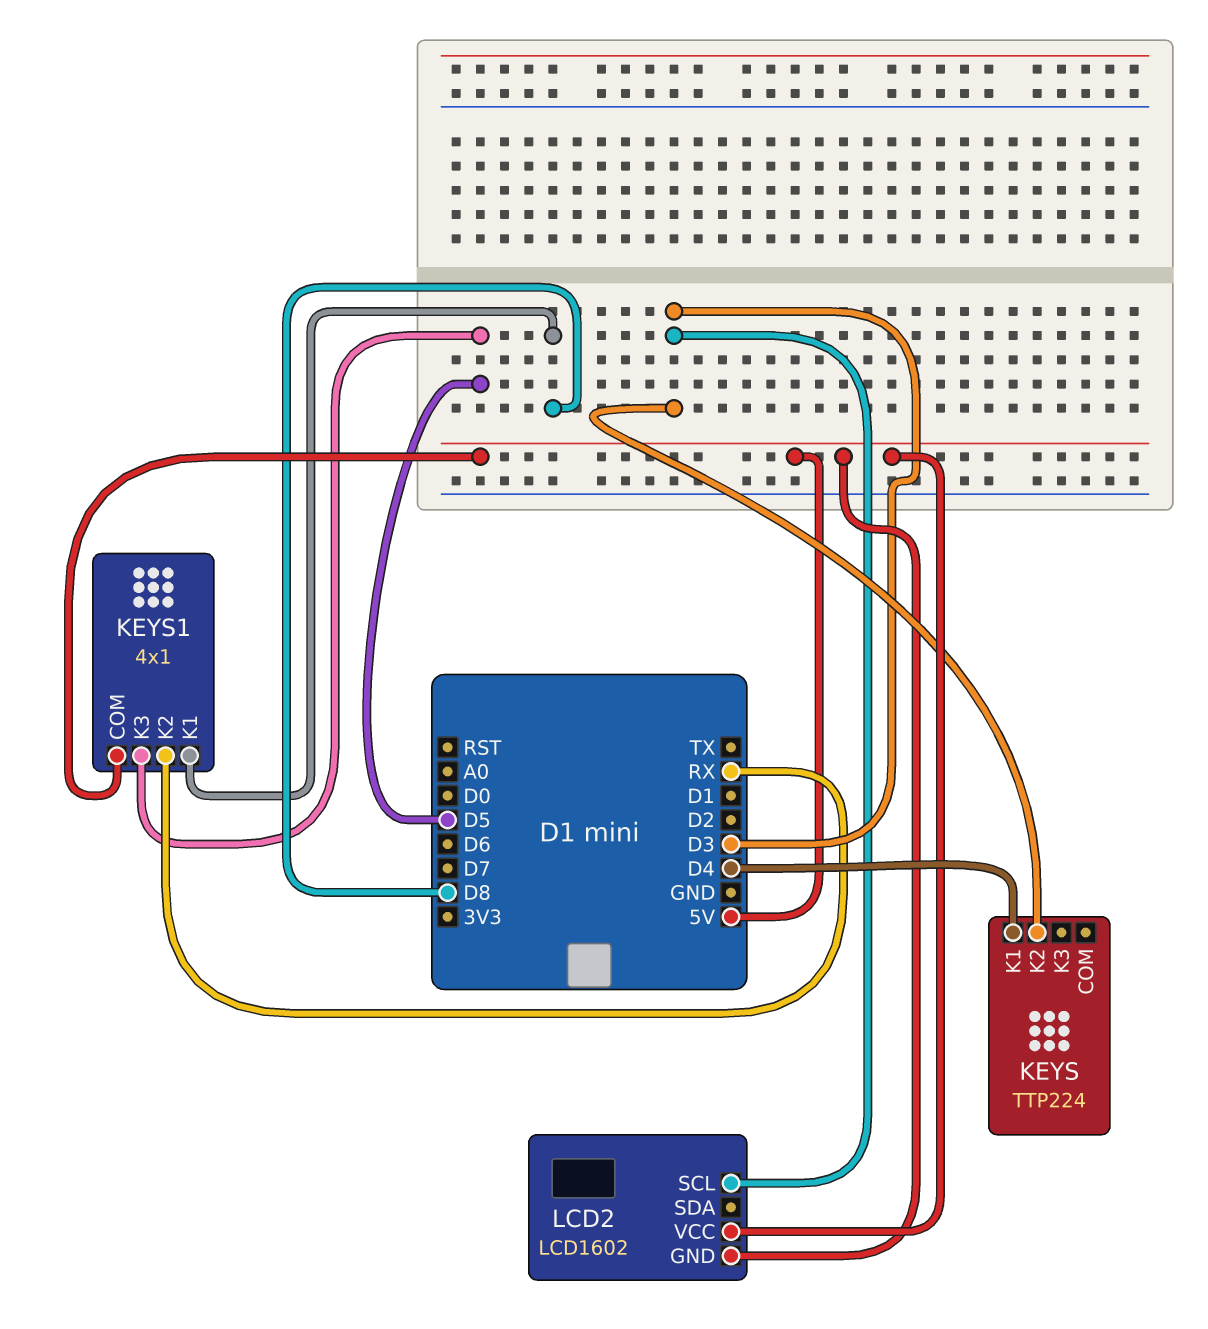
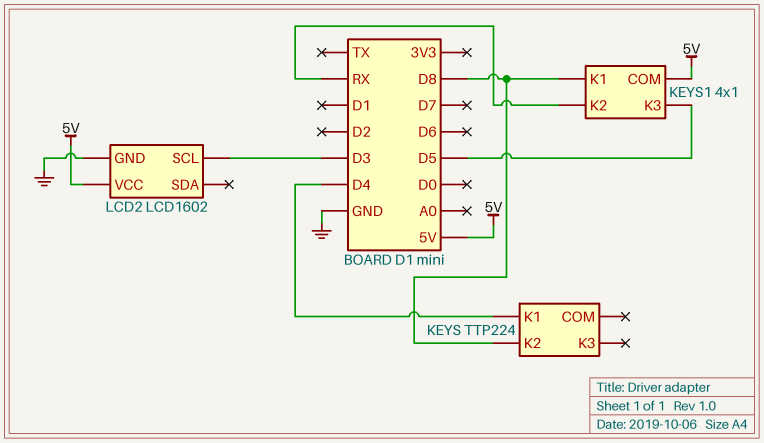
KEYS pin K2: D3 -> D8
LCD2 pin GND: 5V -> GND

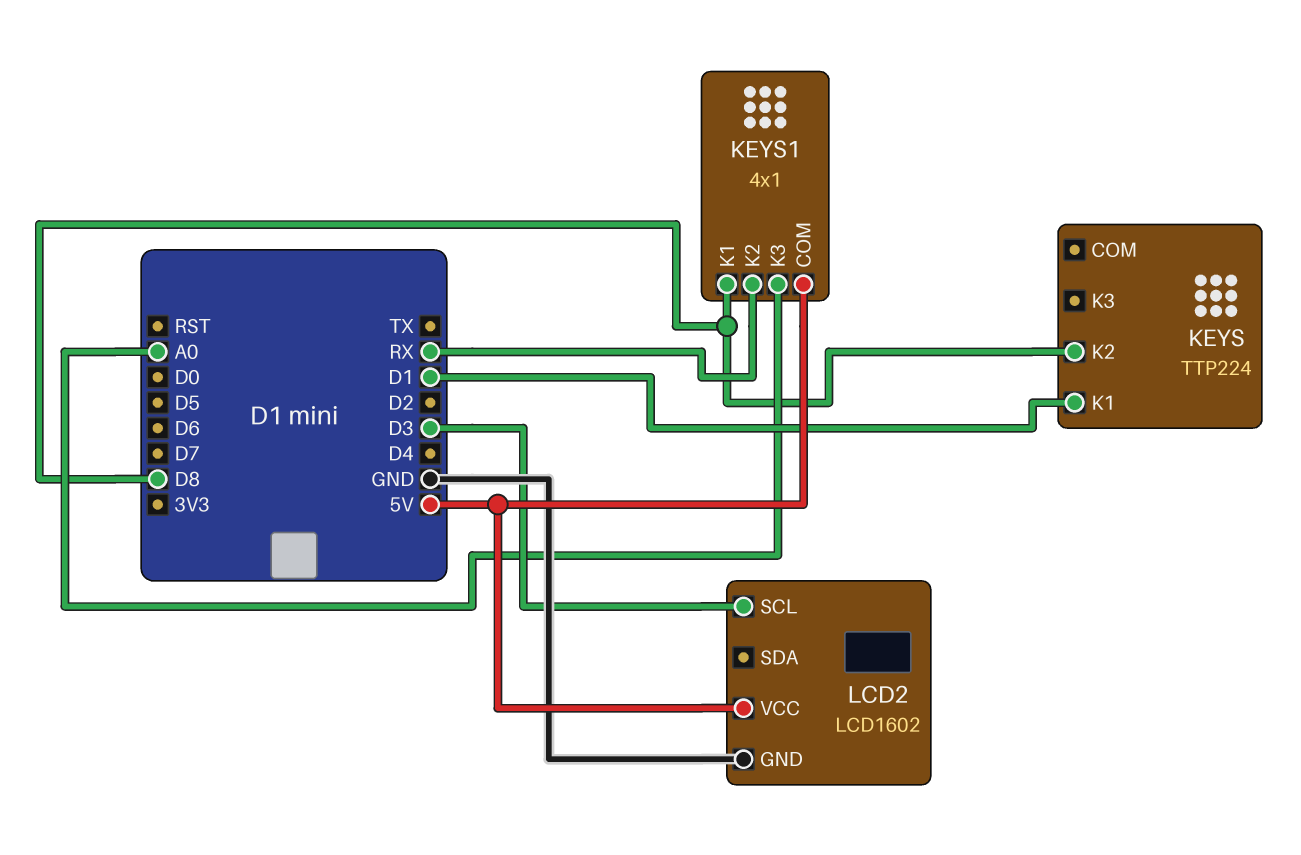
KEYS pin K1: D4 -> D1
KEYS1 pin K3: D5 -> A0

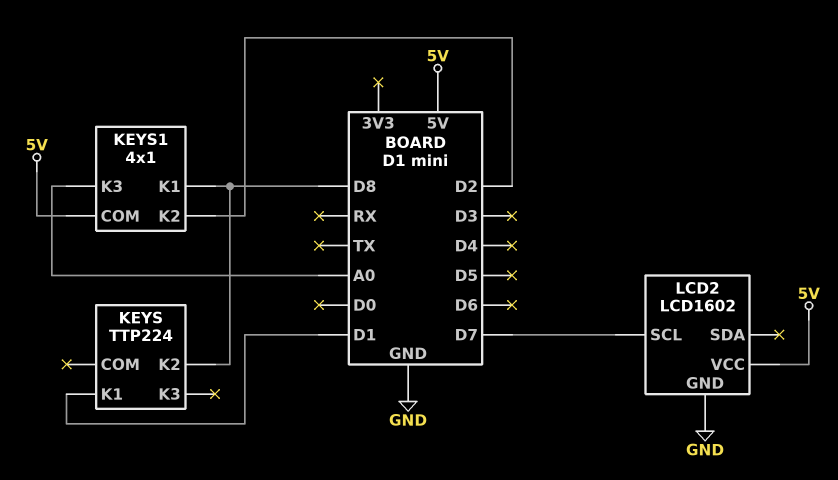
KEYS1 pin K2: RX -> D2
LCD2 pin SCL: D3 -> D7

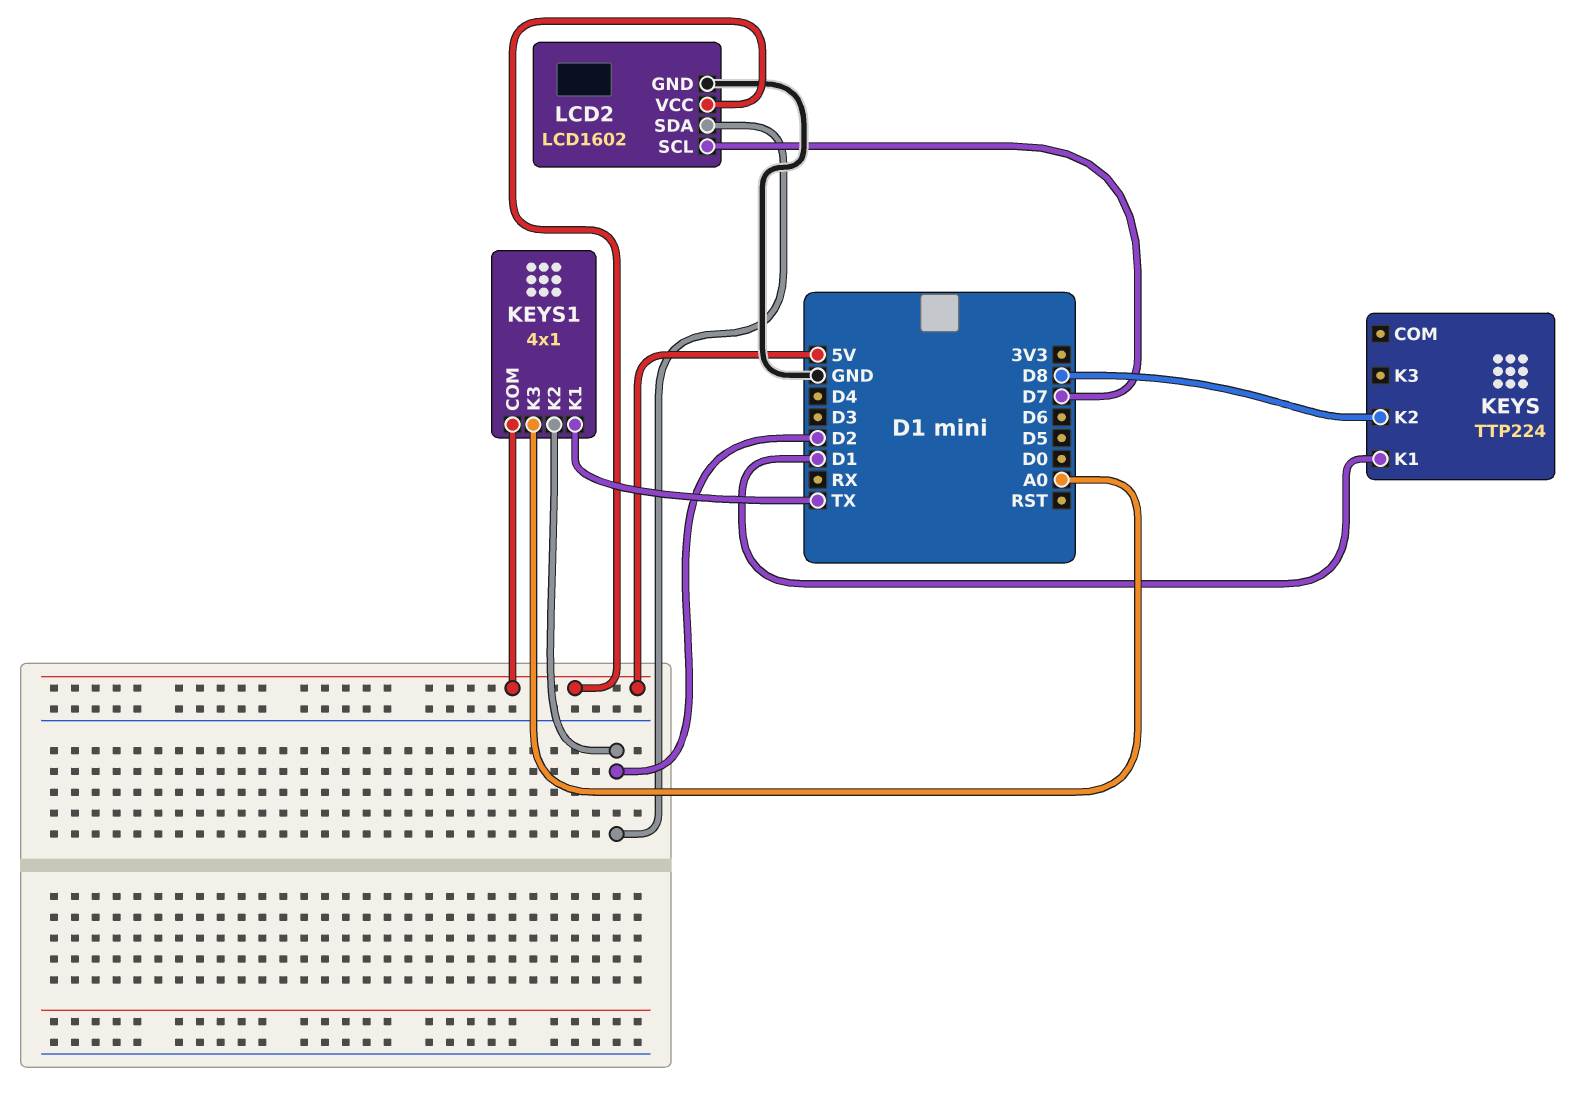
KEYS1 pin K1: D8 -> TX
LCD2 pin SDA: none -> D2

